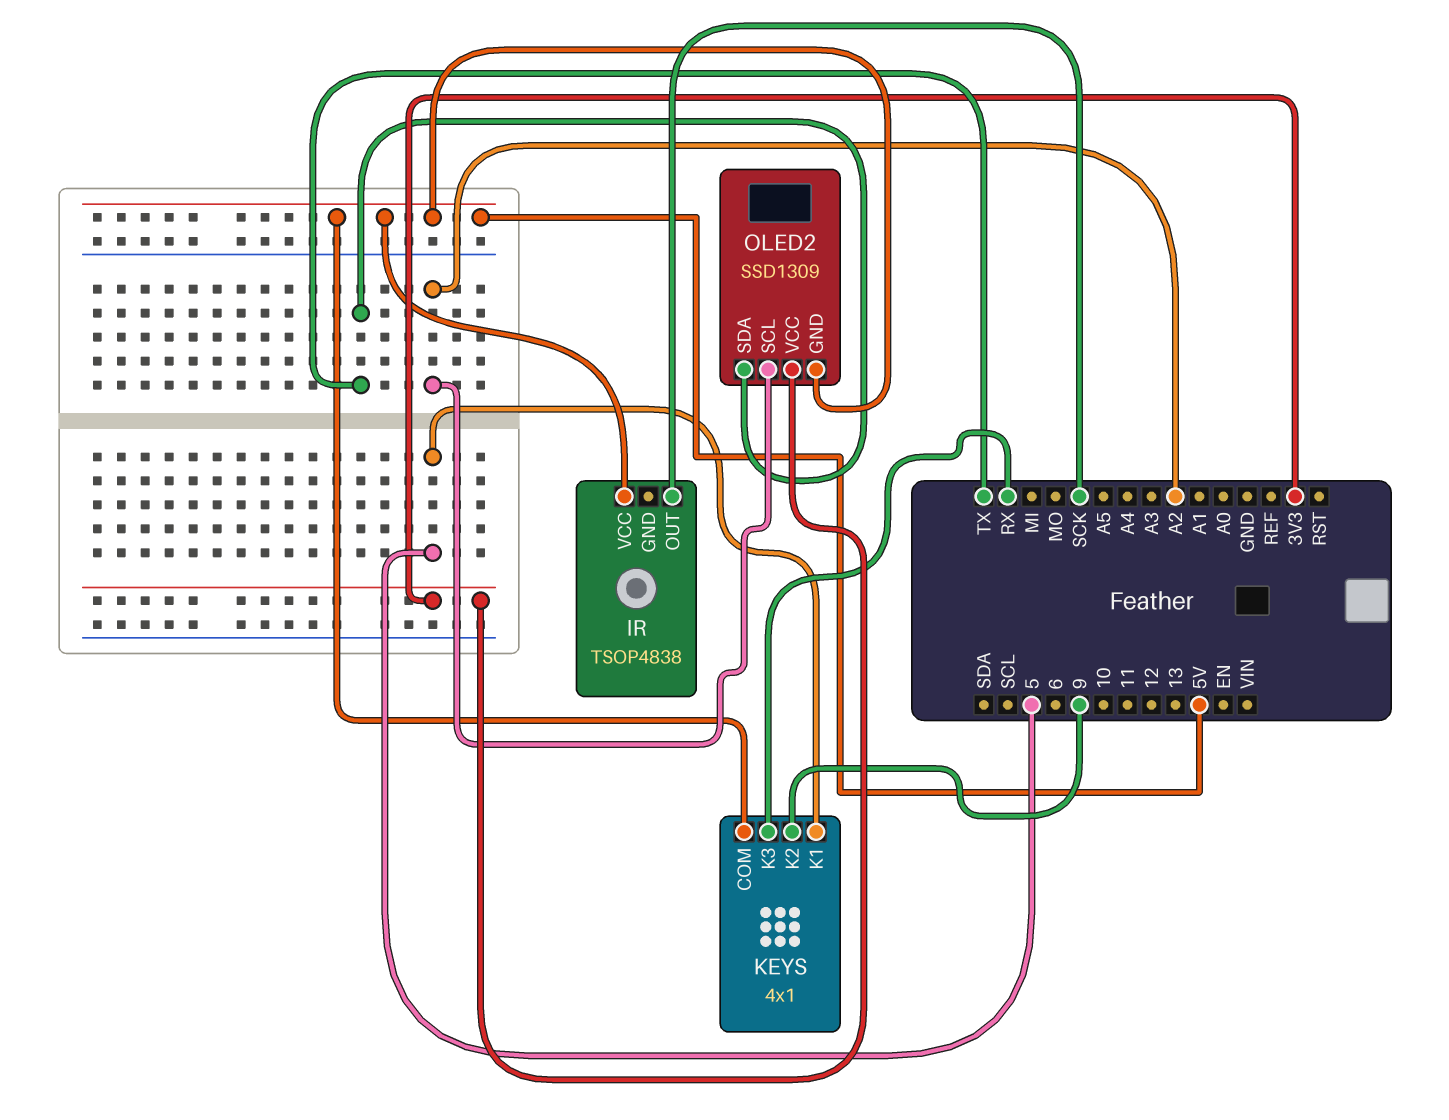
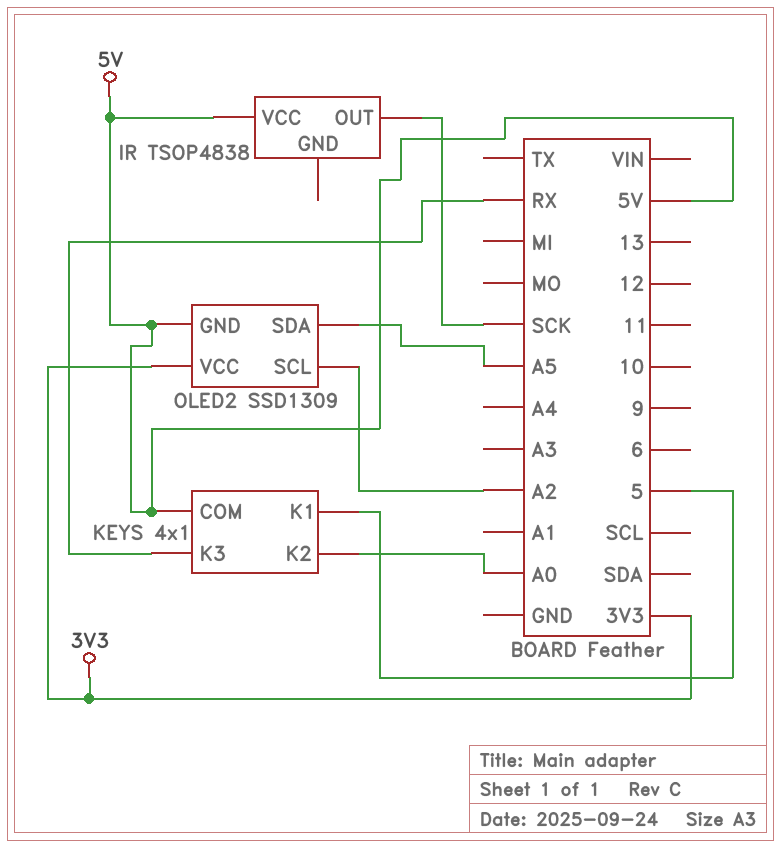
KEYS pin K2: 9 -> A0
OLED2 pin SDA: TX -> A5

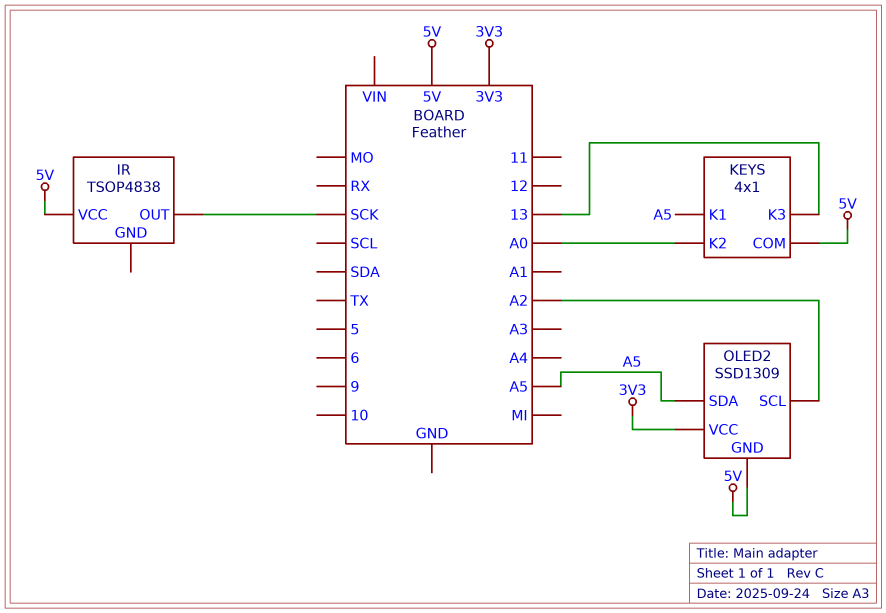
KEYS pin K1: 5 -> A5
KEYS pin K3: RX -> 13

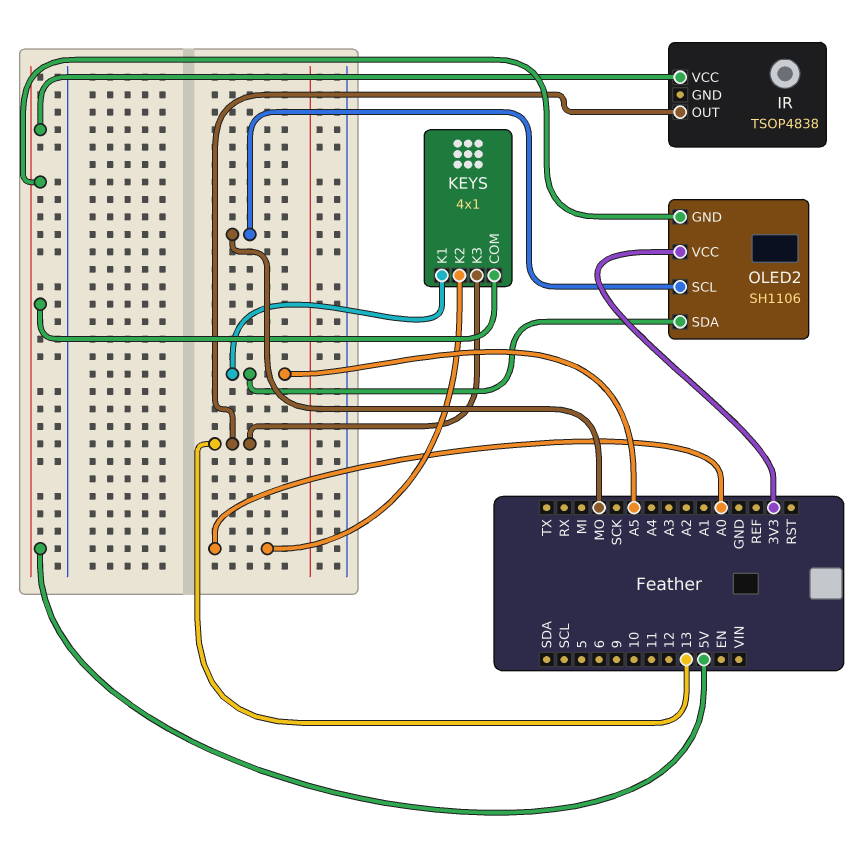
IR pin OUT: SCK -> 13
OLED2: SSD1309 -> SH1106
OLED2 pin SCL: A2 -> MO

